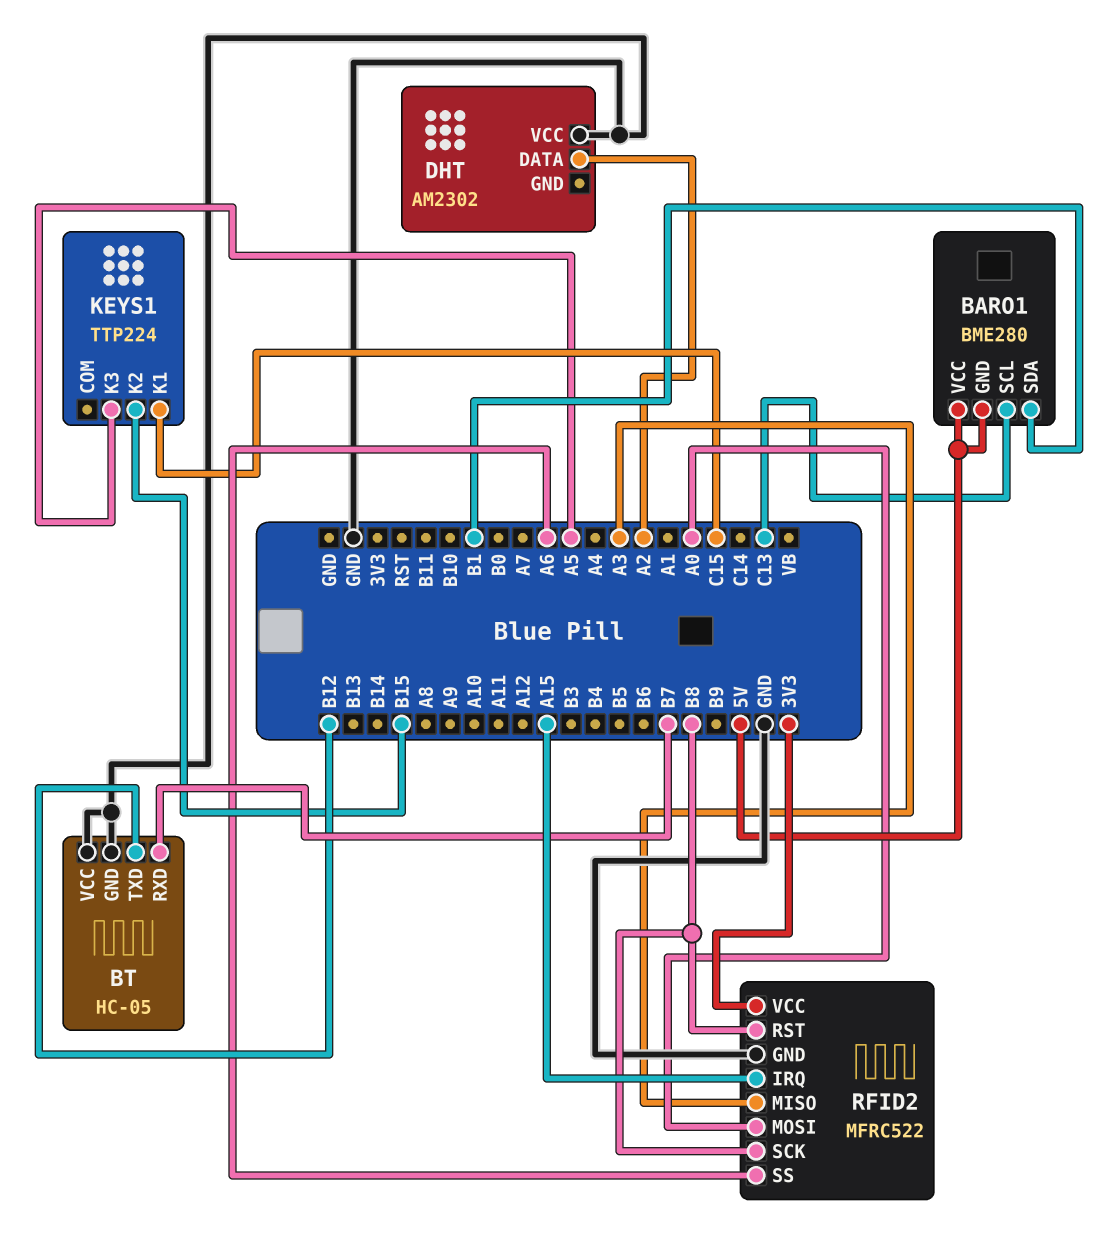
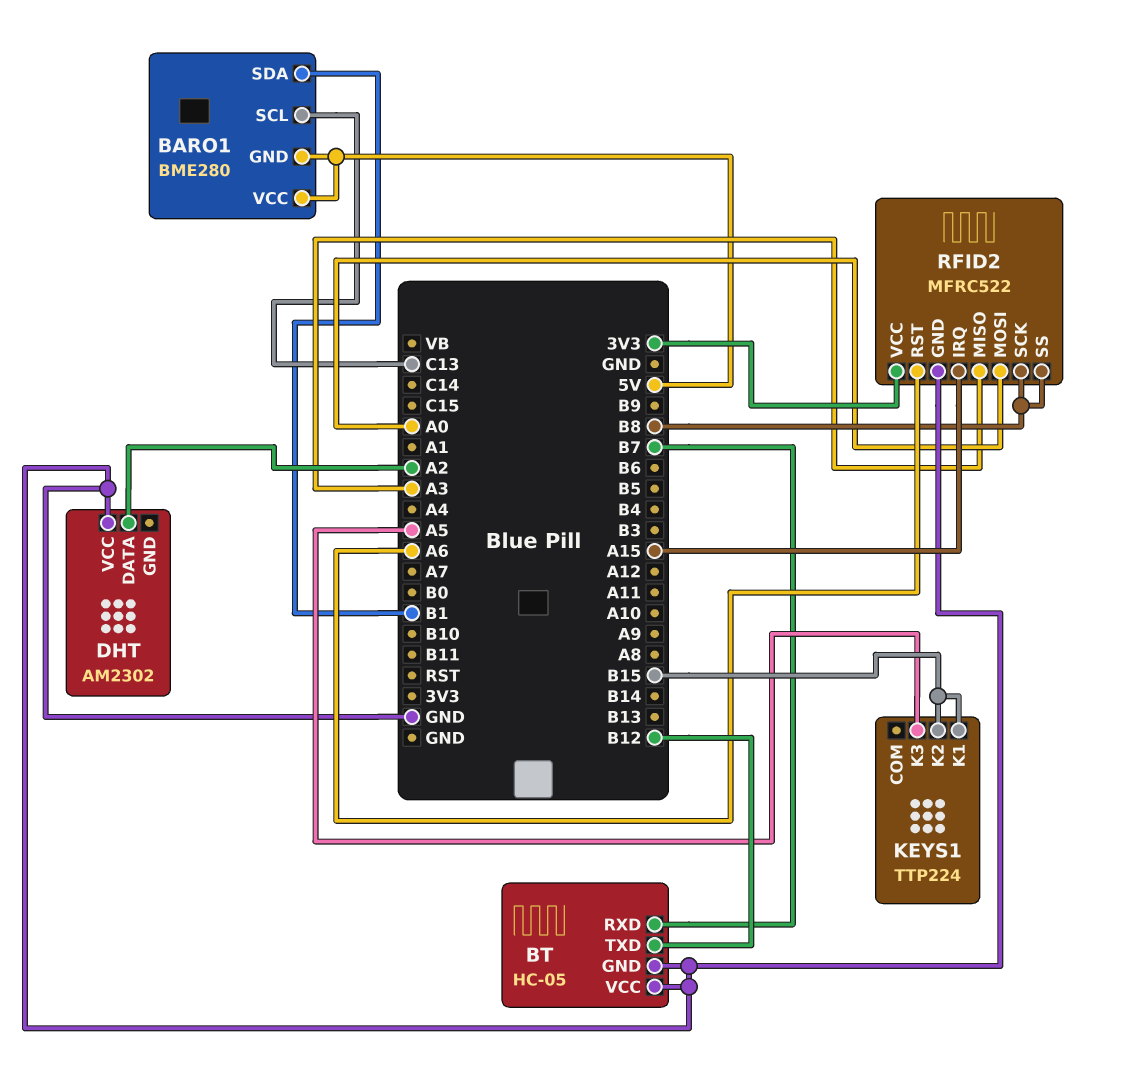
KEYS1 pin K1: C15 -> B15
RFID2 pin RST: B8 -> A6
RFID2 pin SS: A6 -> B8

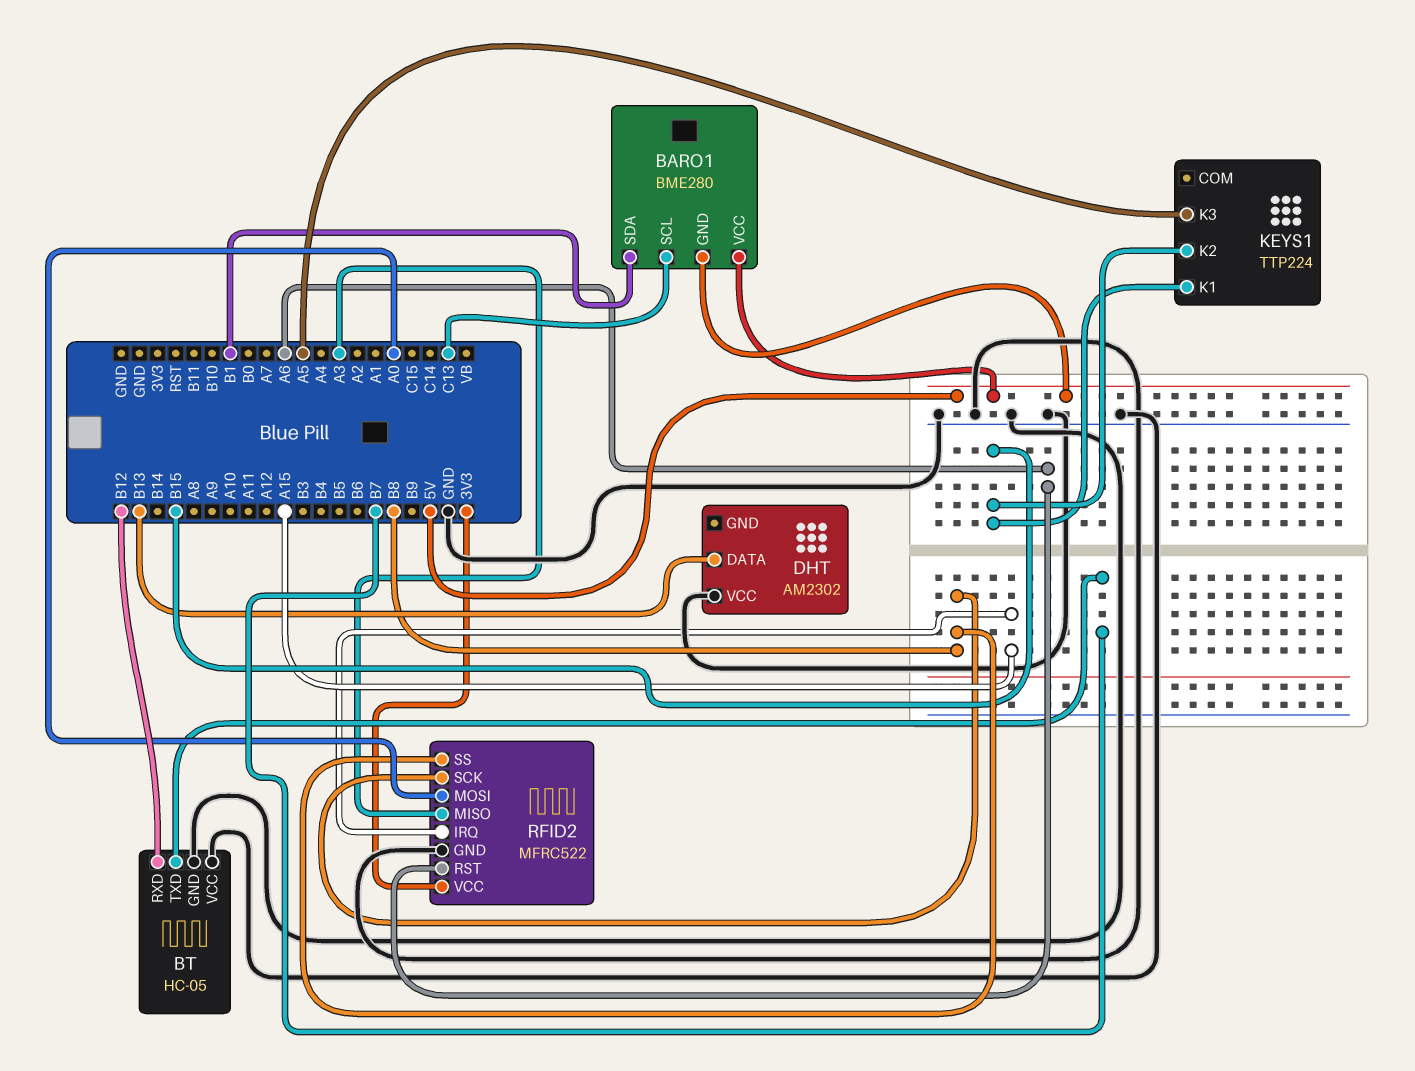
BT pin RXD: B7 -> B12
BT pin TXD: B12 -> B7
DHT pin DATA: A2 -> B13

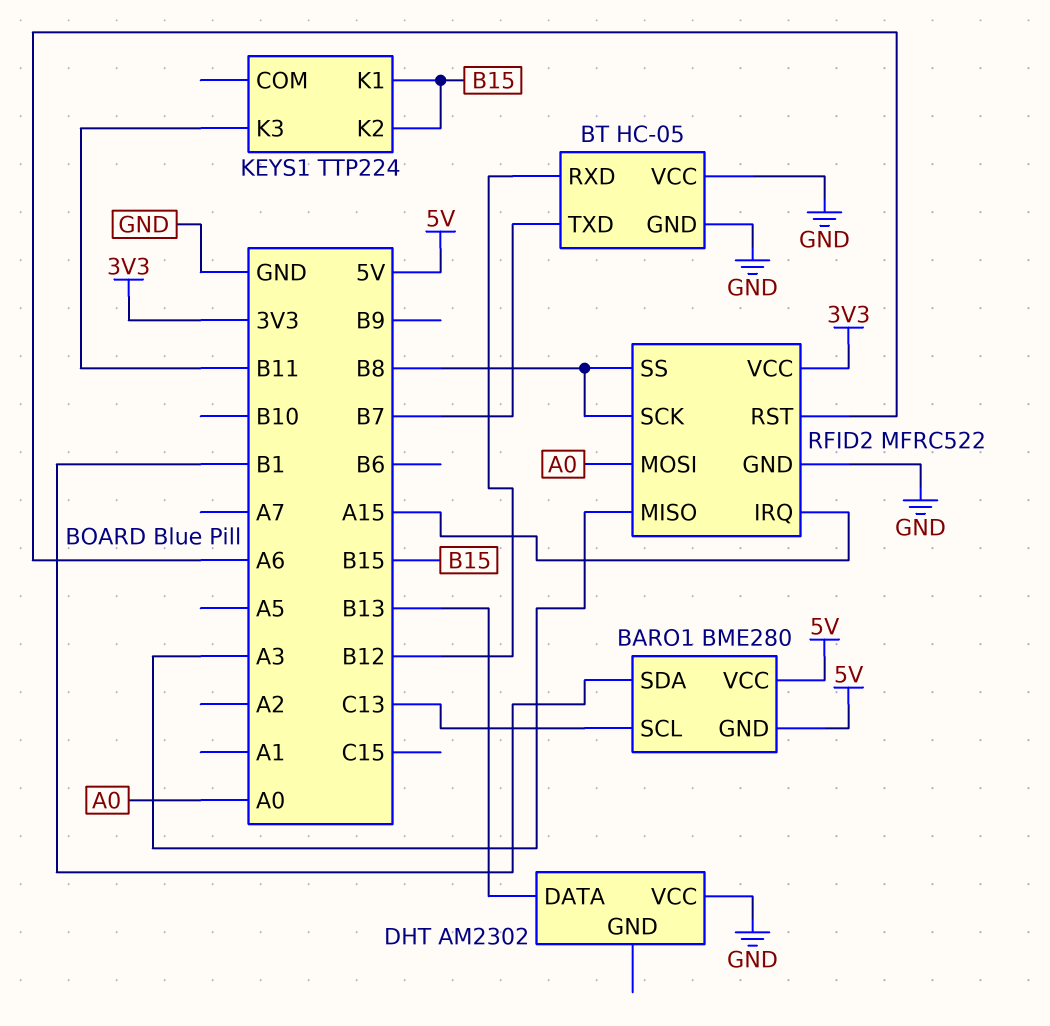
KEYS1 pin K3: A5 -> B11

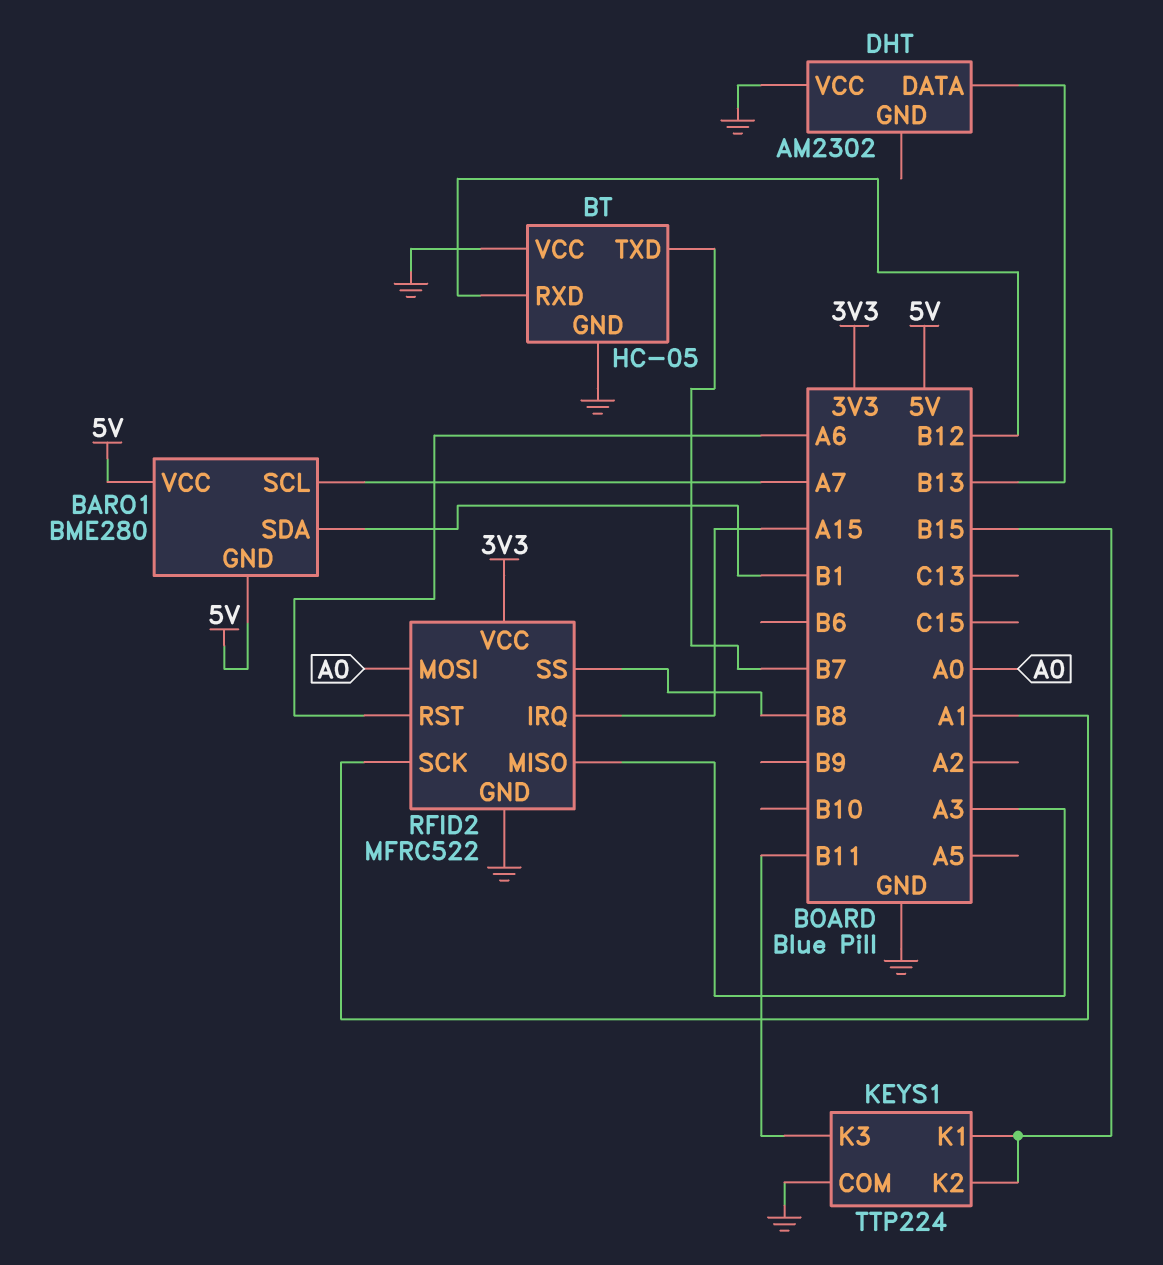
BARO1 pin SCL: C13 -> A7
KEYS1 pin COM: none -> GND
RFID2 pin SCK: B8 -> A1

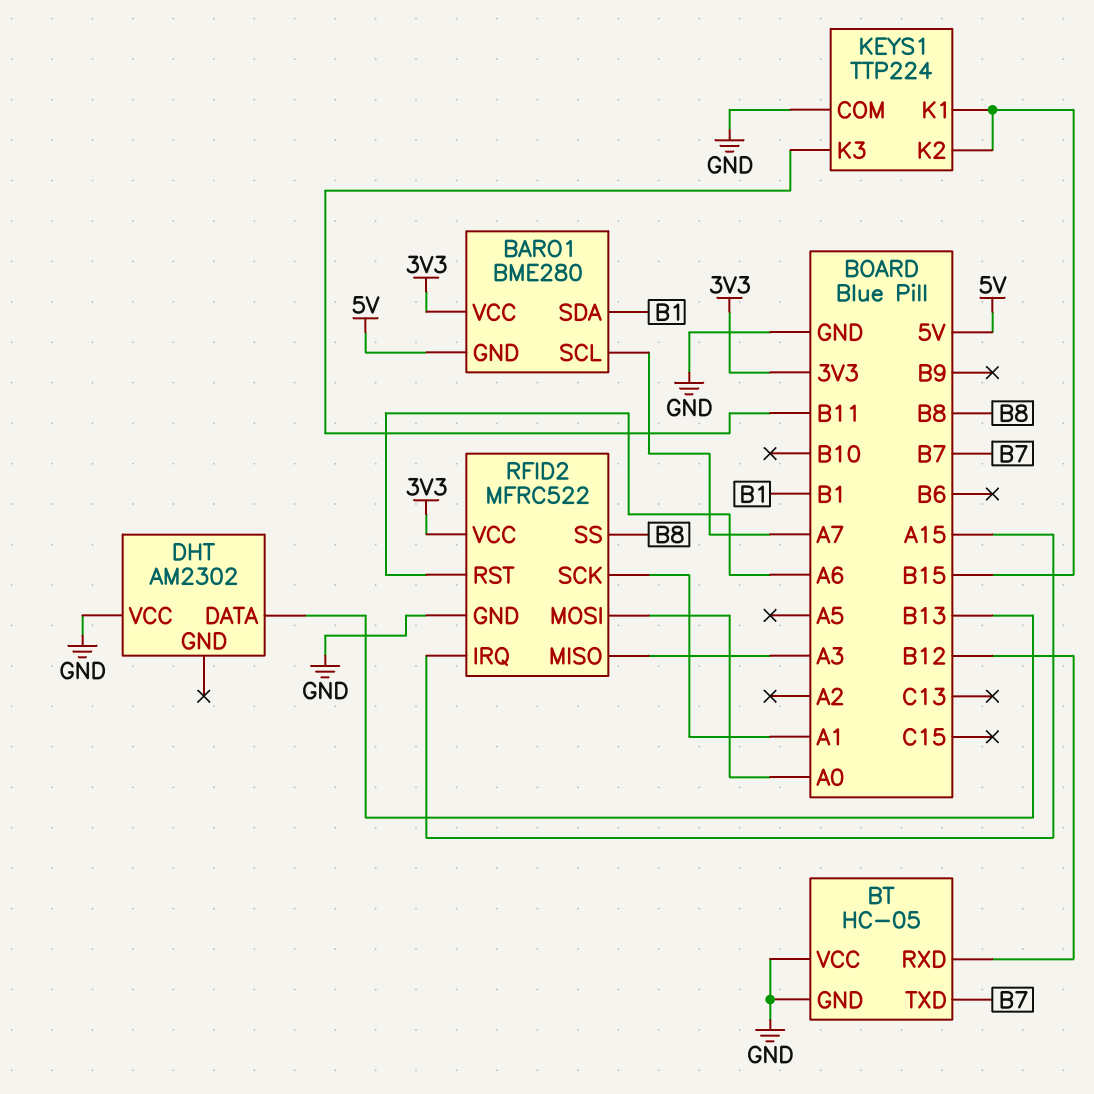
BARO1 pin VCC: 5V -> 3V3

